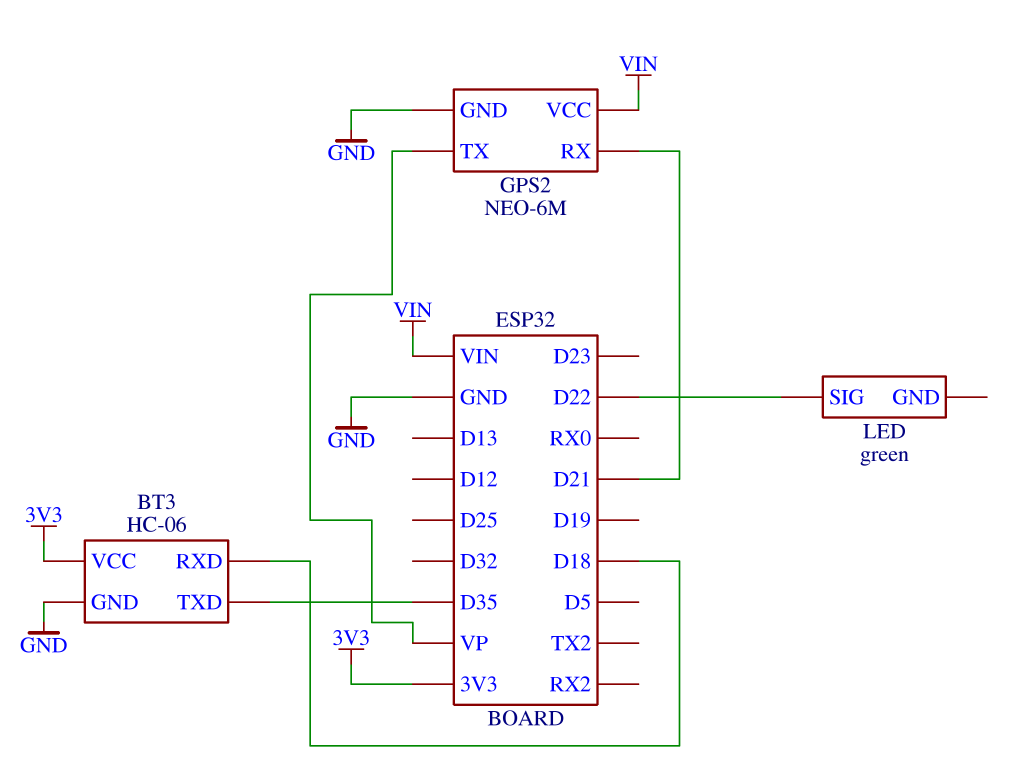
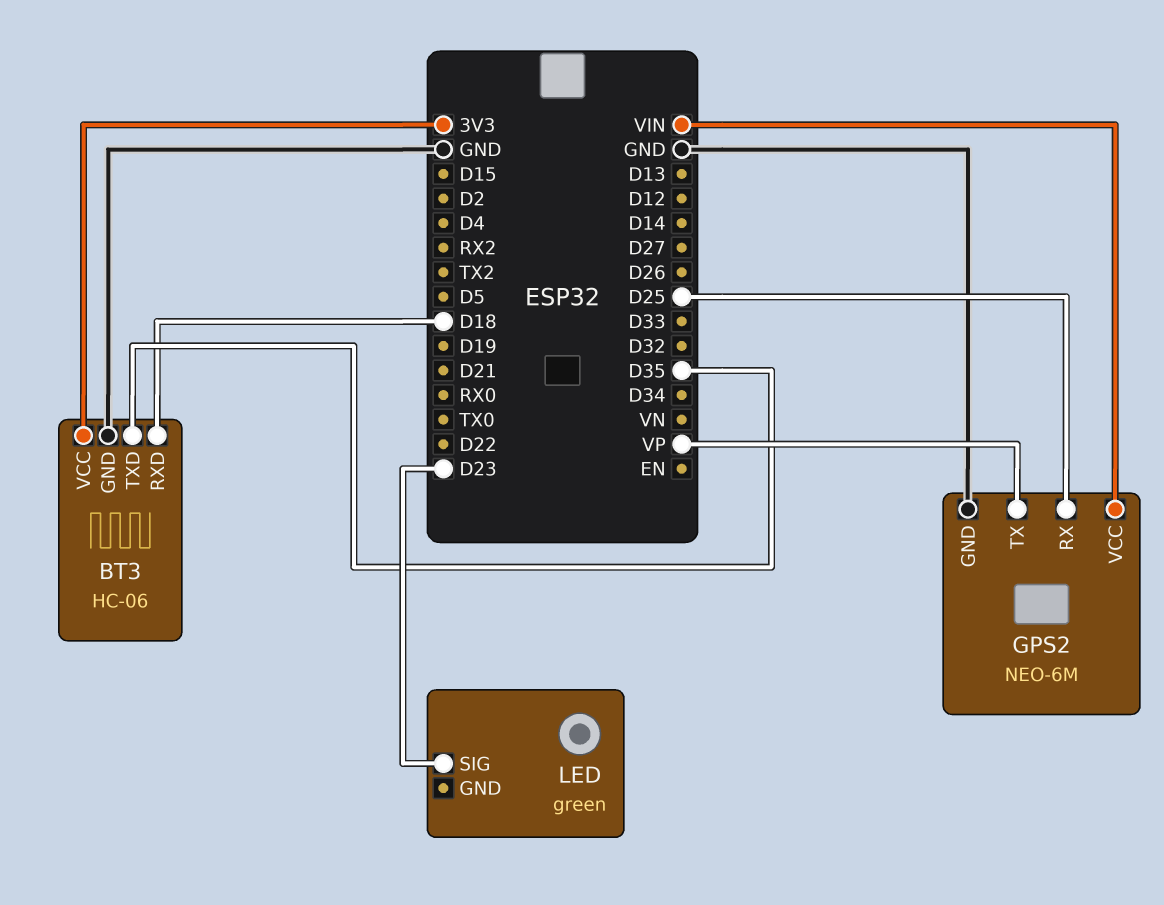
GPS2 pin RX: D21 -> D25
LED pin SIG: D22 -> D23

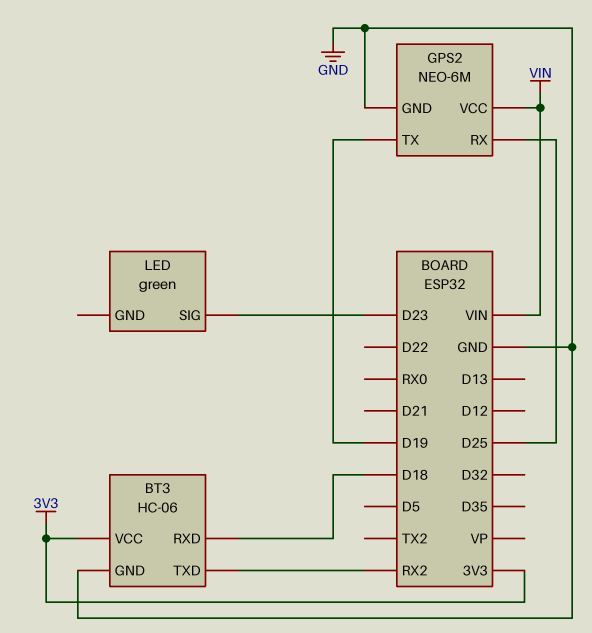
BT3 pin TXD: D35 -> RX2
GPS2 pin TX: VP -> D19

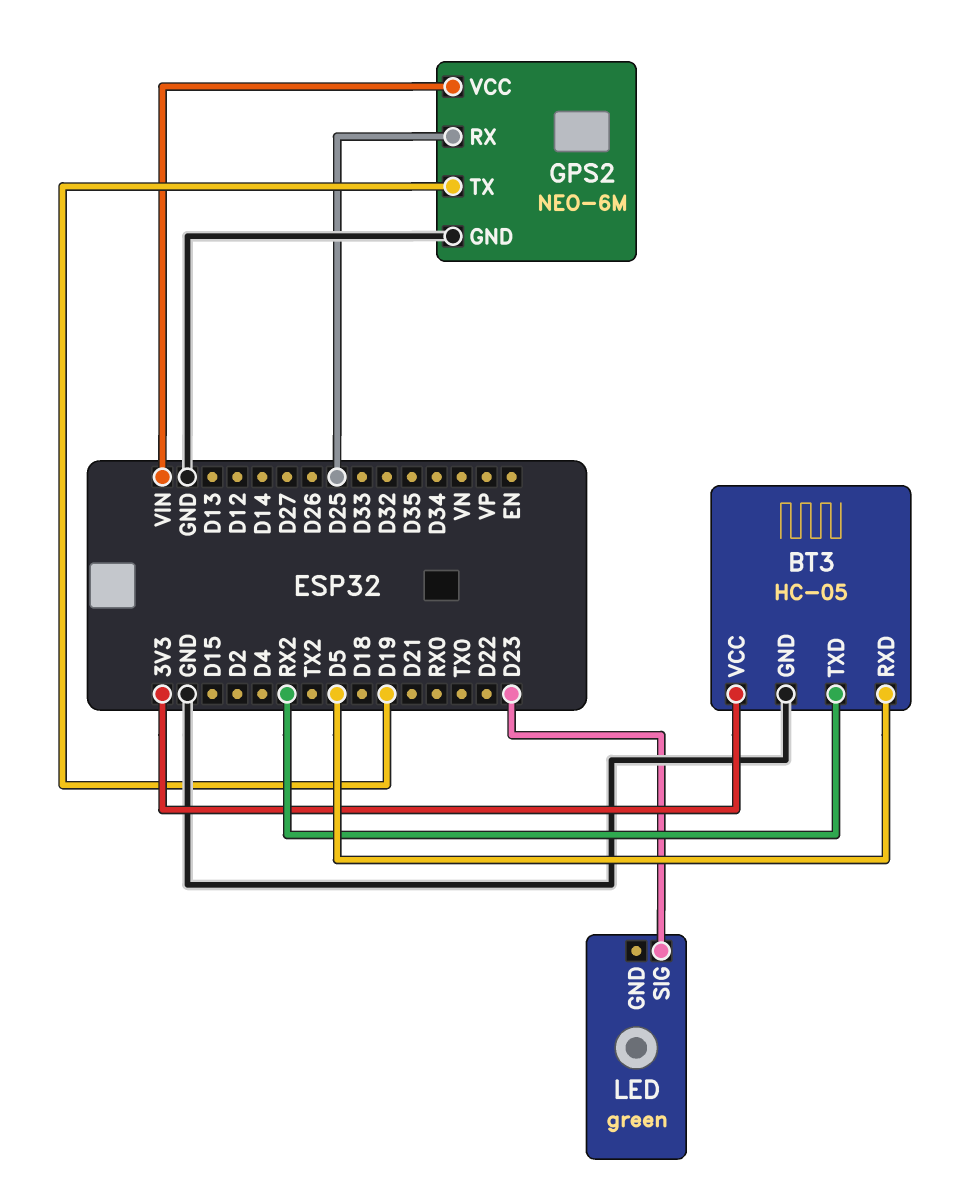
BT3: HC-06 -> HC-05
BT3 pin RXD: D18 -> D5

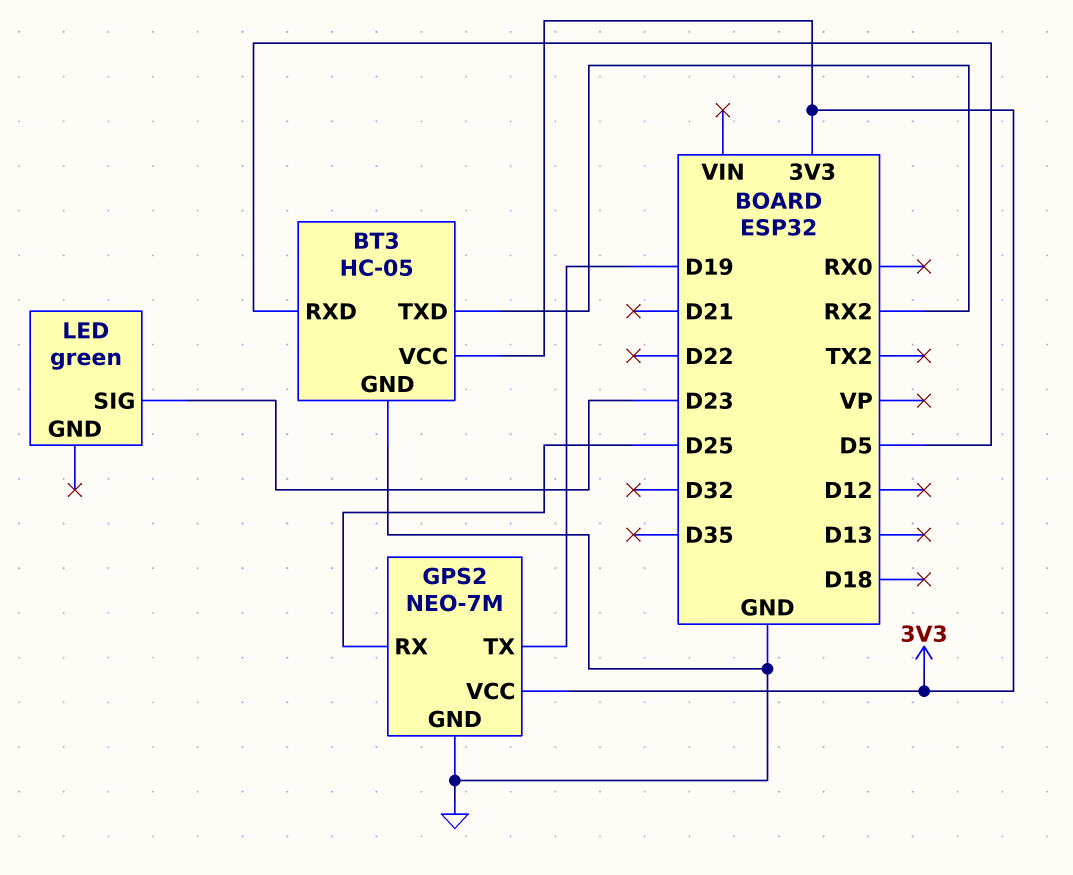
GPS2: NEO-6M -> NEO-7M
GPS2 pin VCC: VIN -> 3V3

